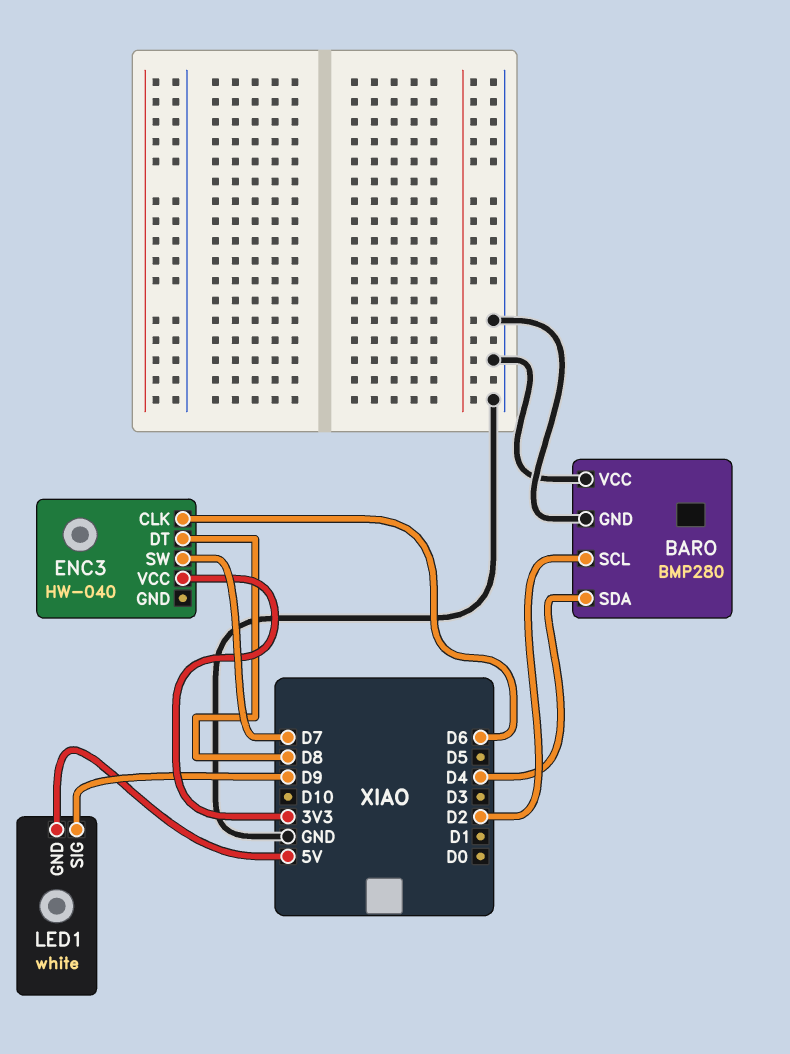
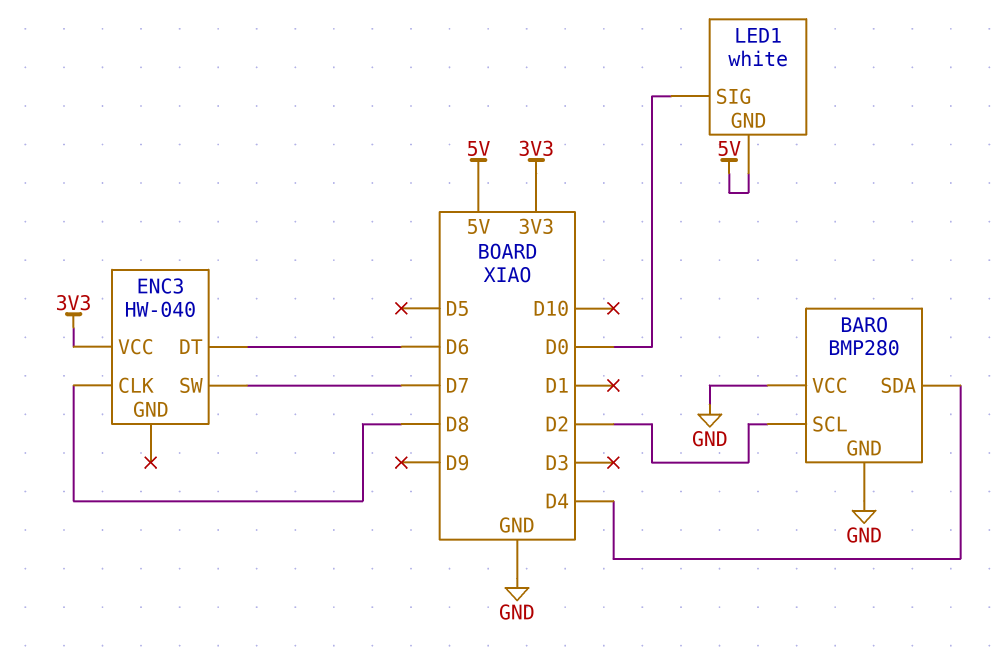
ENC3 pin CLK: D6 -> D8
ENC3 pin DT: D8 -> D6
LED1 pin SIG: D9 -> D0

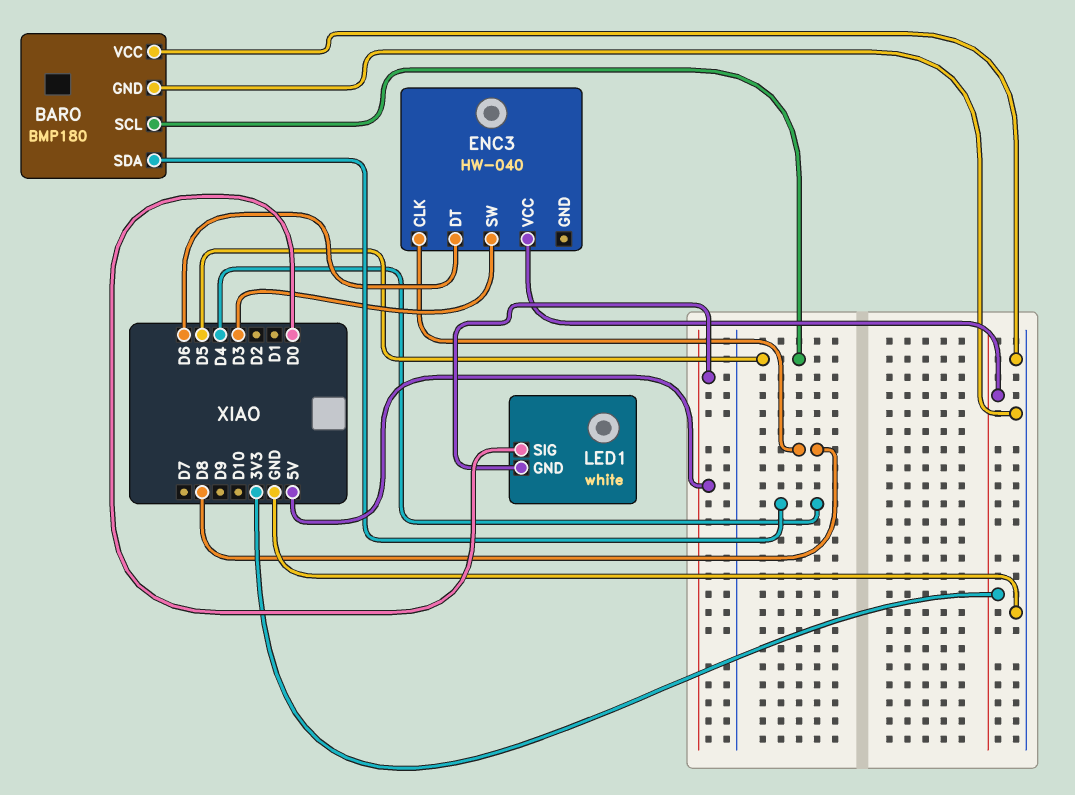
BARO: BMP280 -> BMP180
BARO pin SCL: D2 -> D5
ENC3 pin SW: D7 -> D3

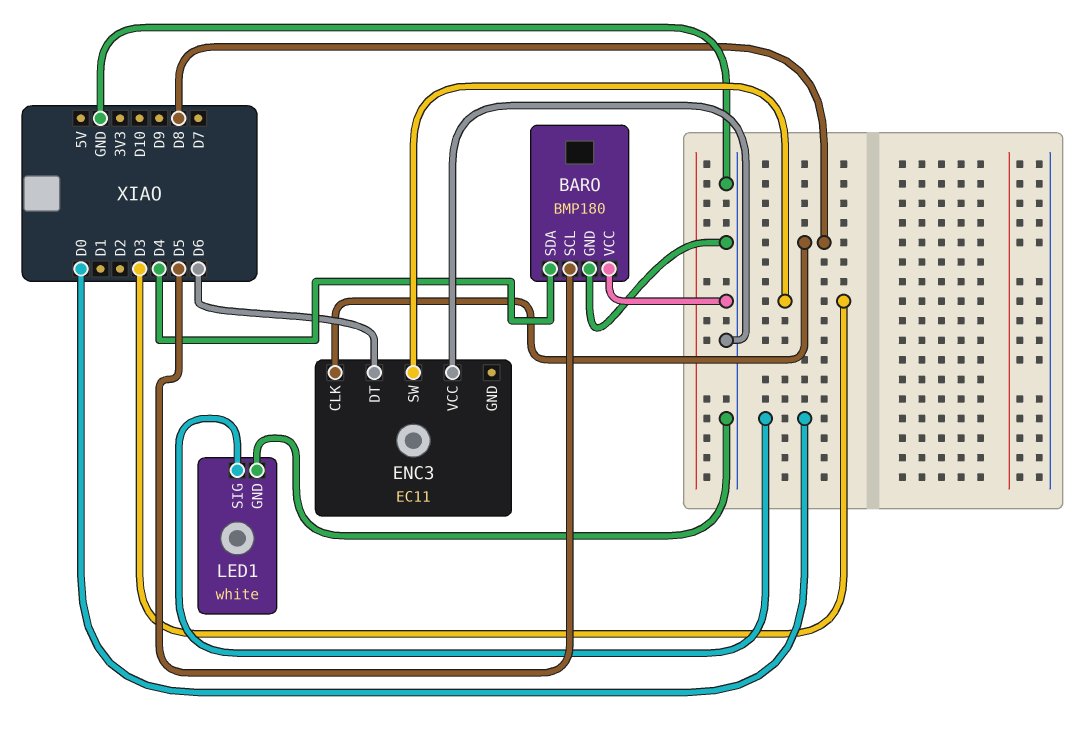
ENC3: HW-040 -> EC11
ENC3 pin VCC: 3V3 -> GND
LED1 pin GND: 5V -> GND

